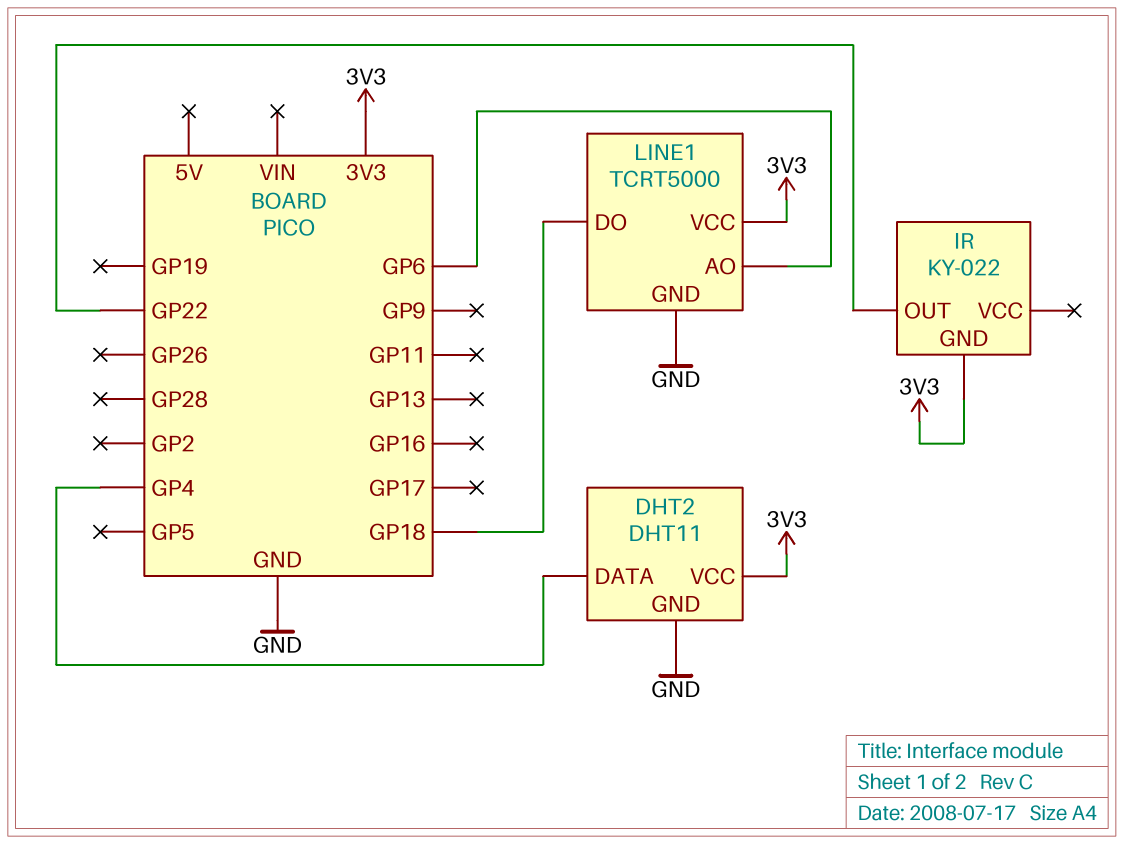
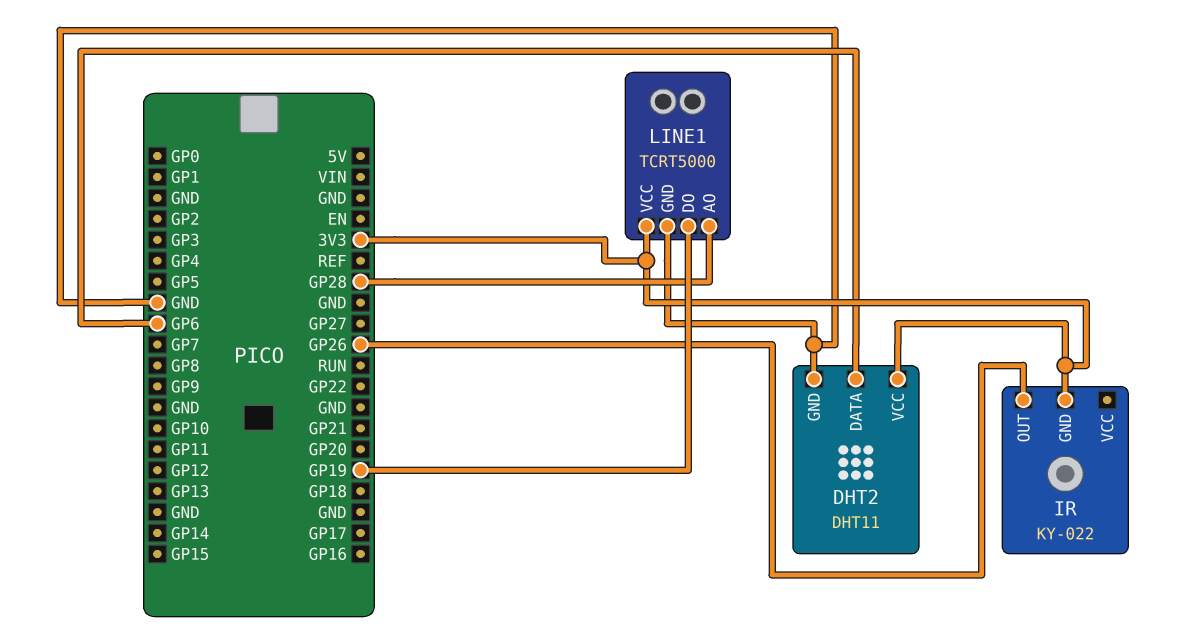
DHT2 pin DATA: GP4 -> GP6
IR pin OUT: GP22 -> GP26
LINE1 pin AO: GP6 -> GP28
LINE1 pin DO: GP18 -> GP19

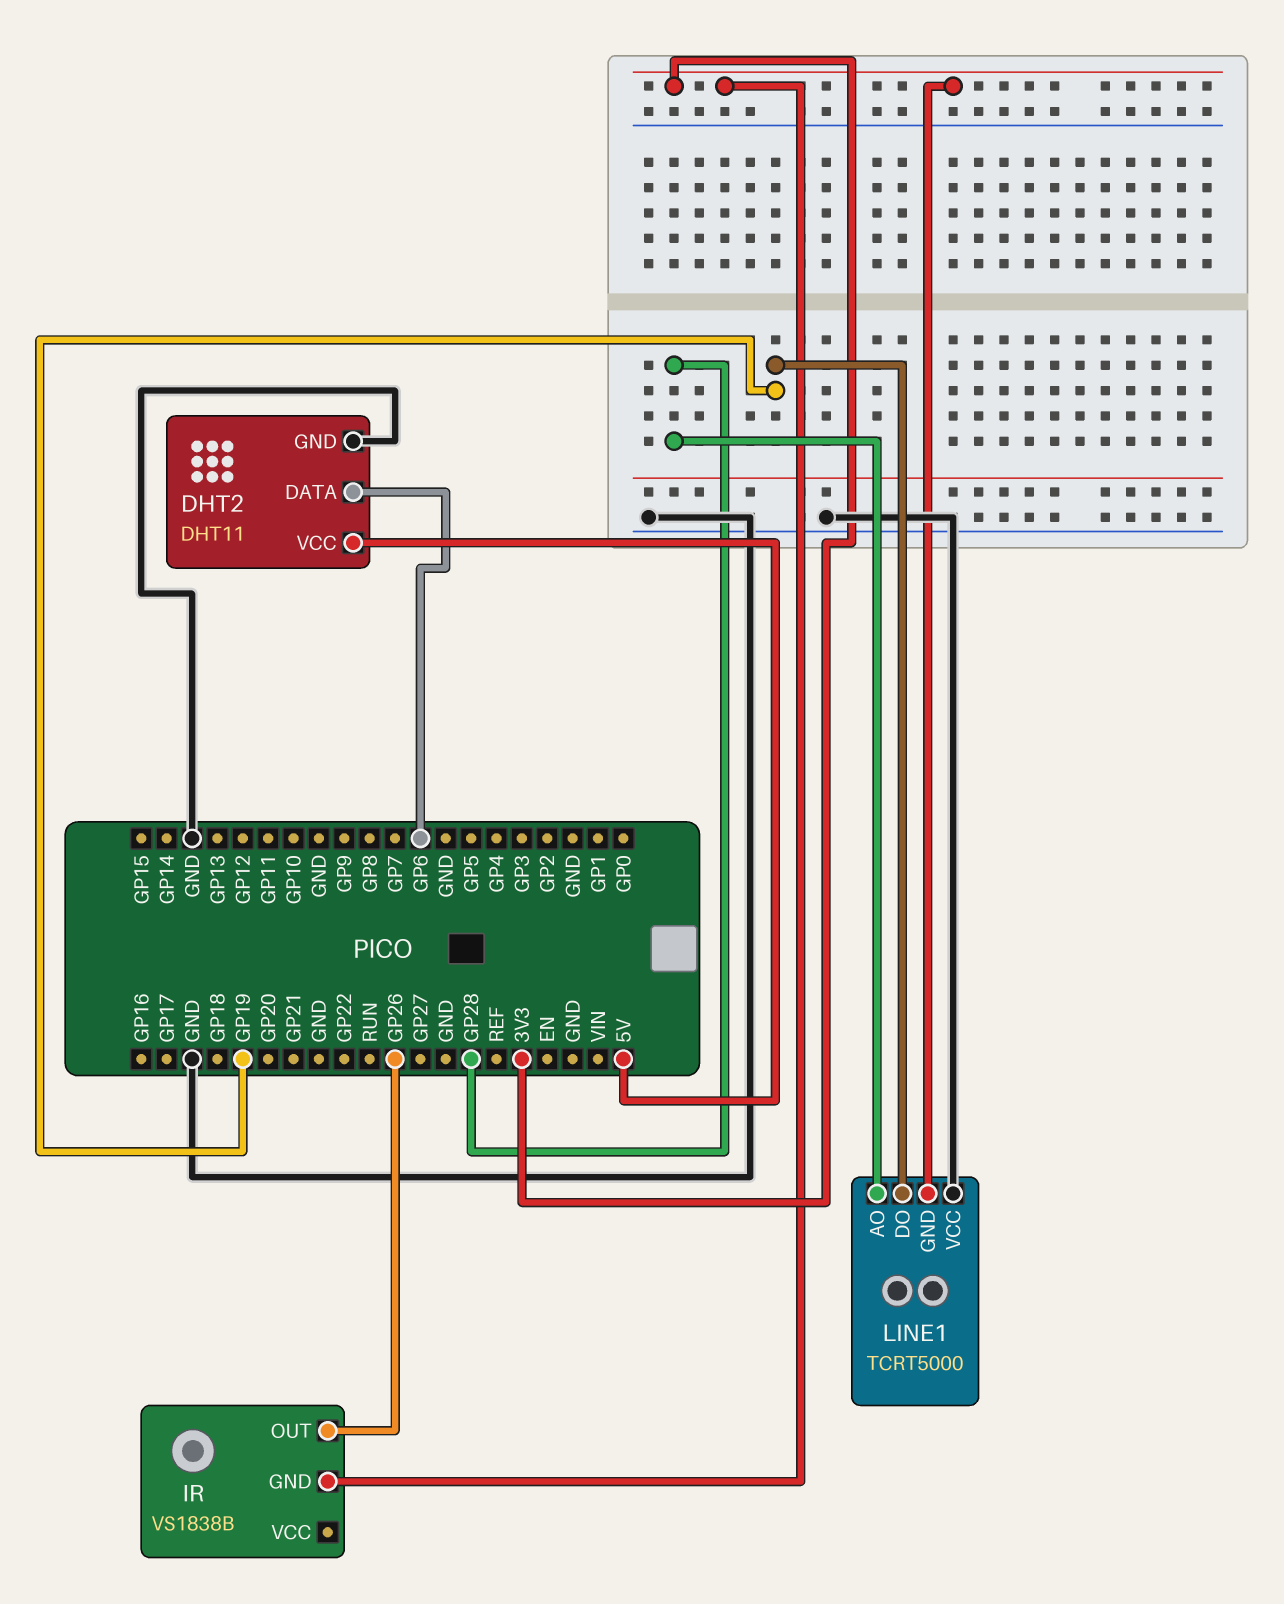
DHT2 pin VCC: 3V3 -> 5V
IR: KY-022 -> VS1838B
LINE1 pin GND: GND -> 3V3
LINE1 pin VCC: 3V3 -> GND

